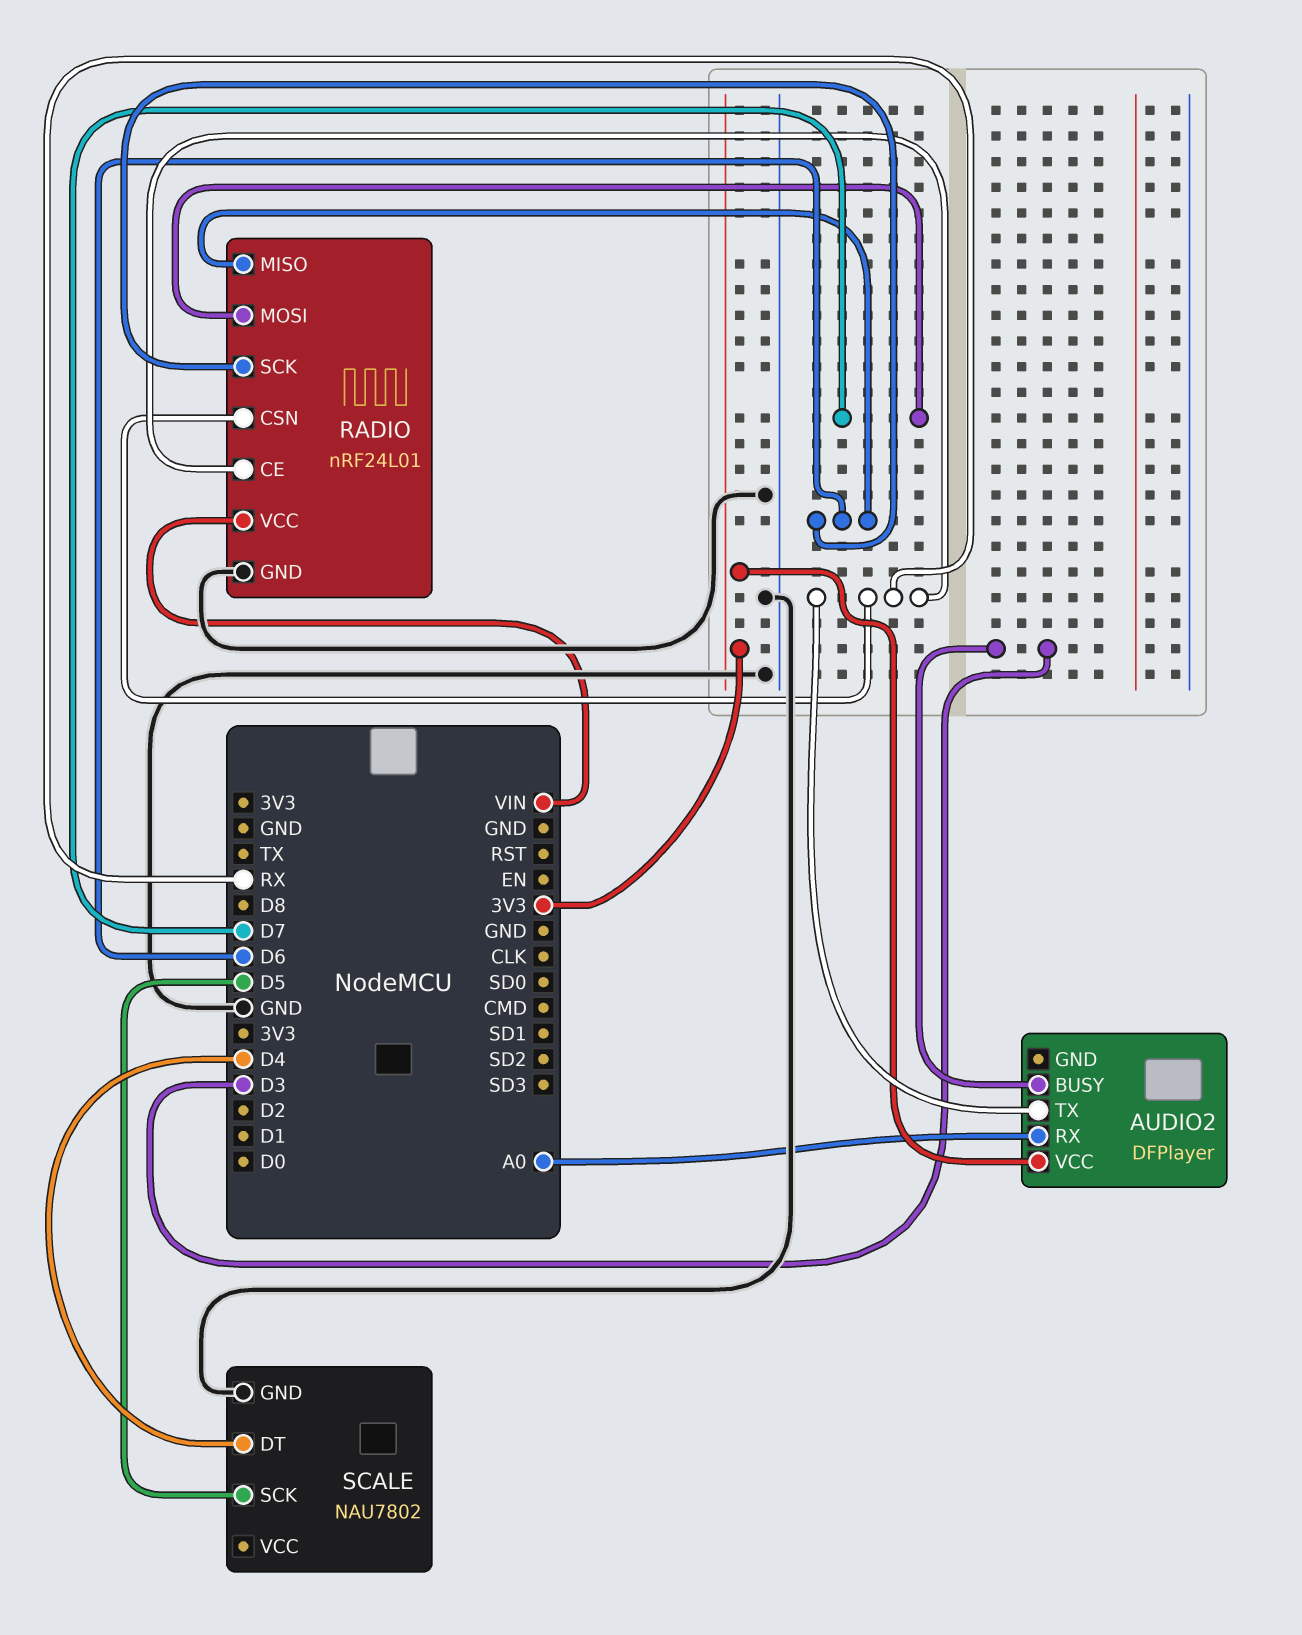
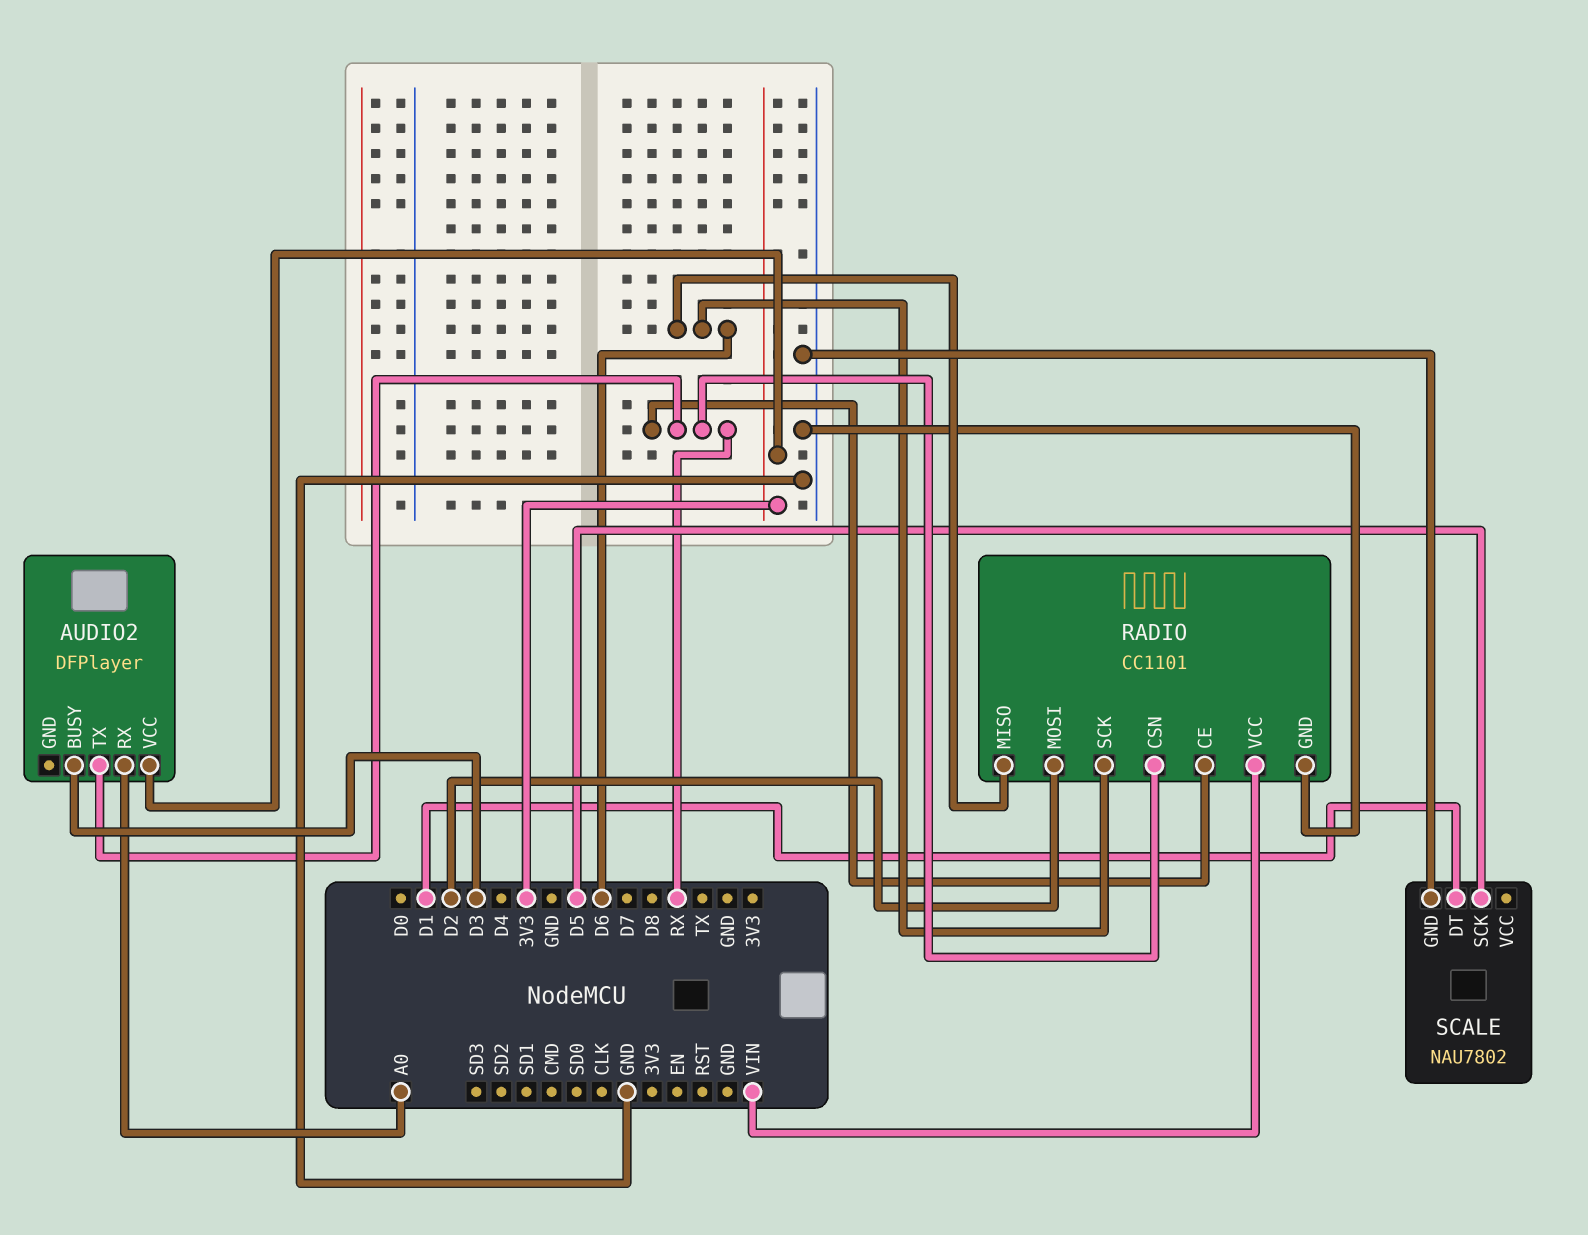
RADIO: nRF24L01 -> CC1101
RADIO pin MOSI: D7 -> D2
SCALE pin DT: D4 -> D1

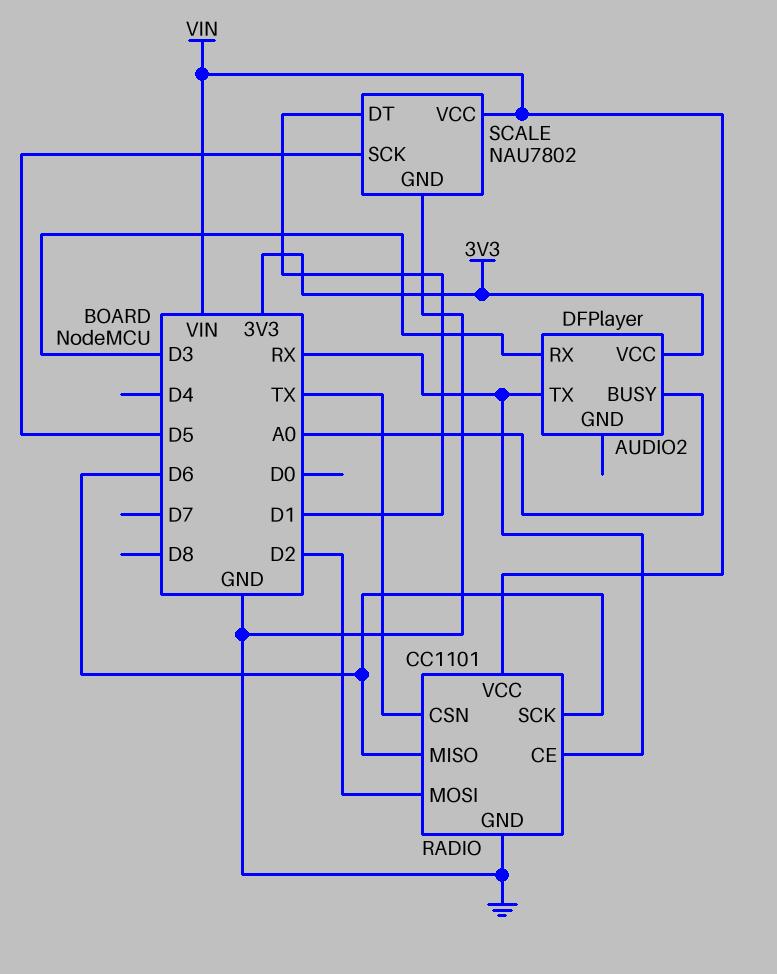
AUDIO2 pin BUSY: D3 -> A0
AUDIO2 pin RX: A0 -> D3
RADIO pin CSN: RX -> TX
SCALE pin VCC: none -> VIN

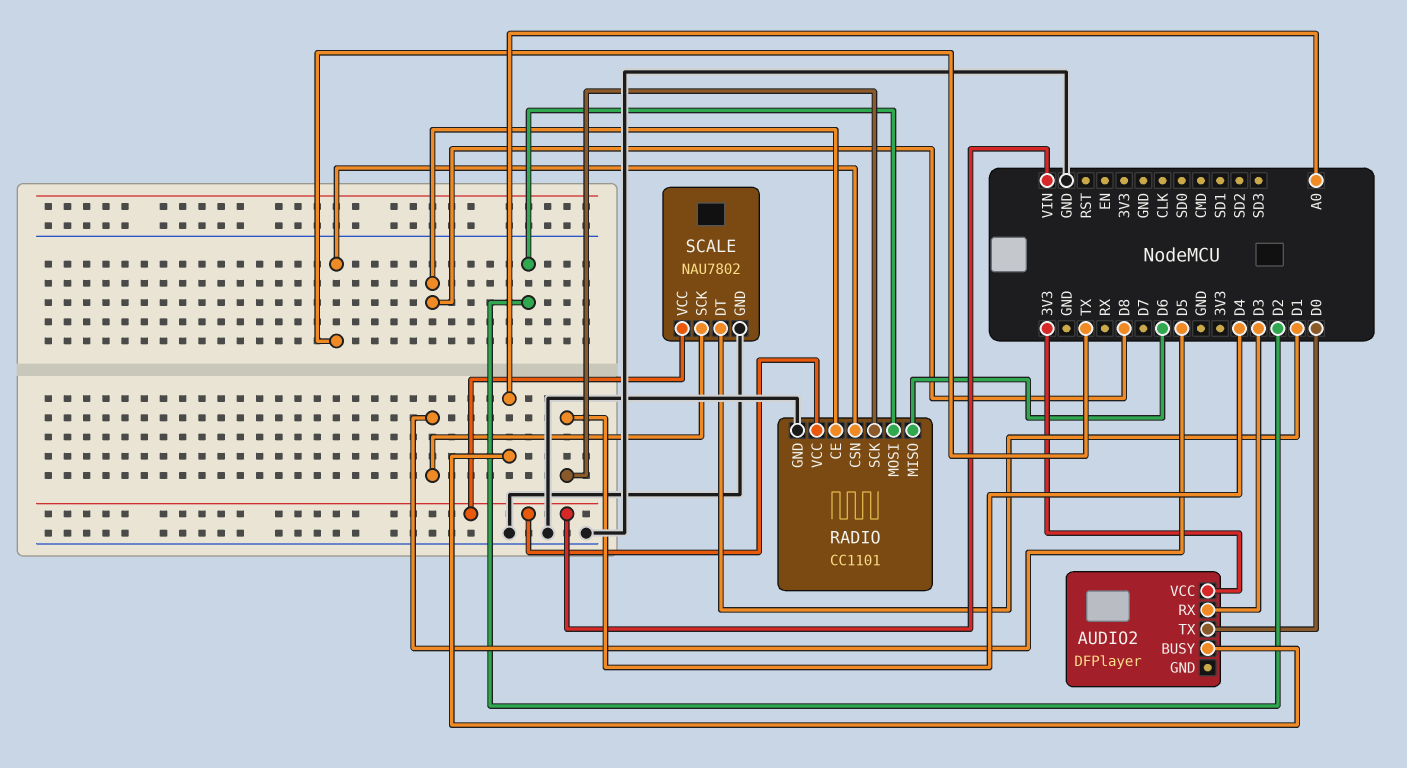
AUDIO2 pin TX: RX -> D0
RADIO pin CE: RX -> D8
RADIO pin SCK: D6 -> D4

